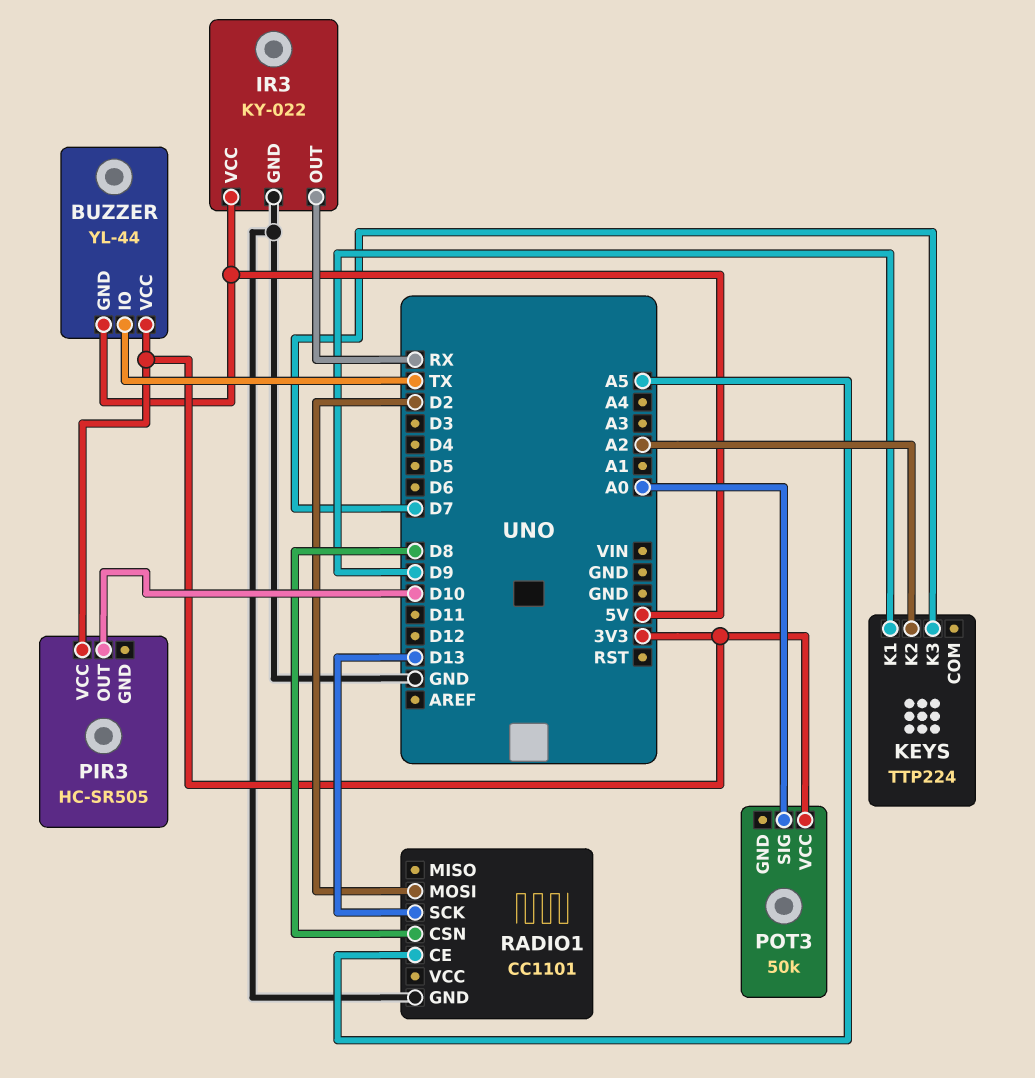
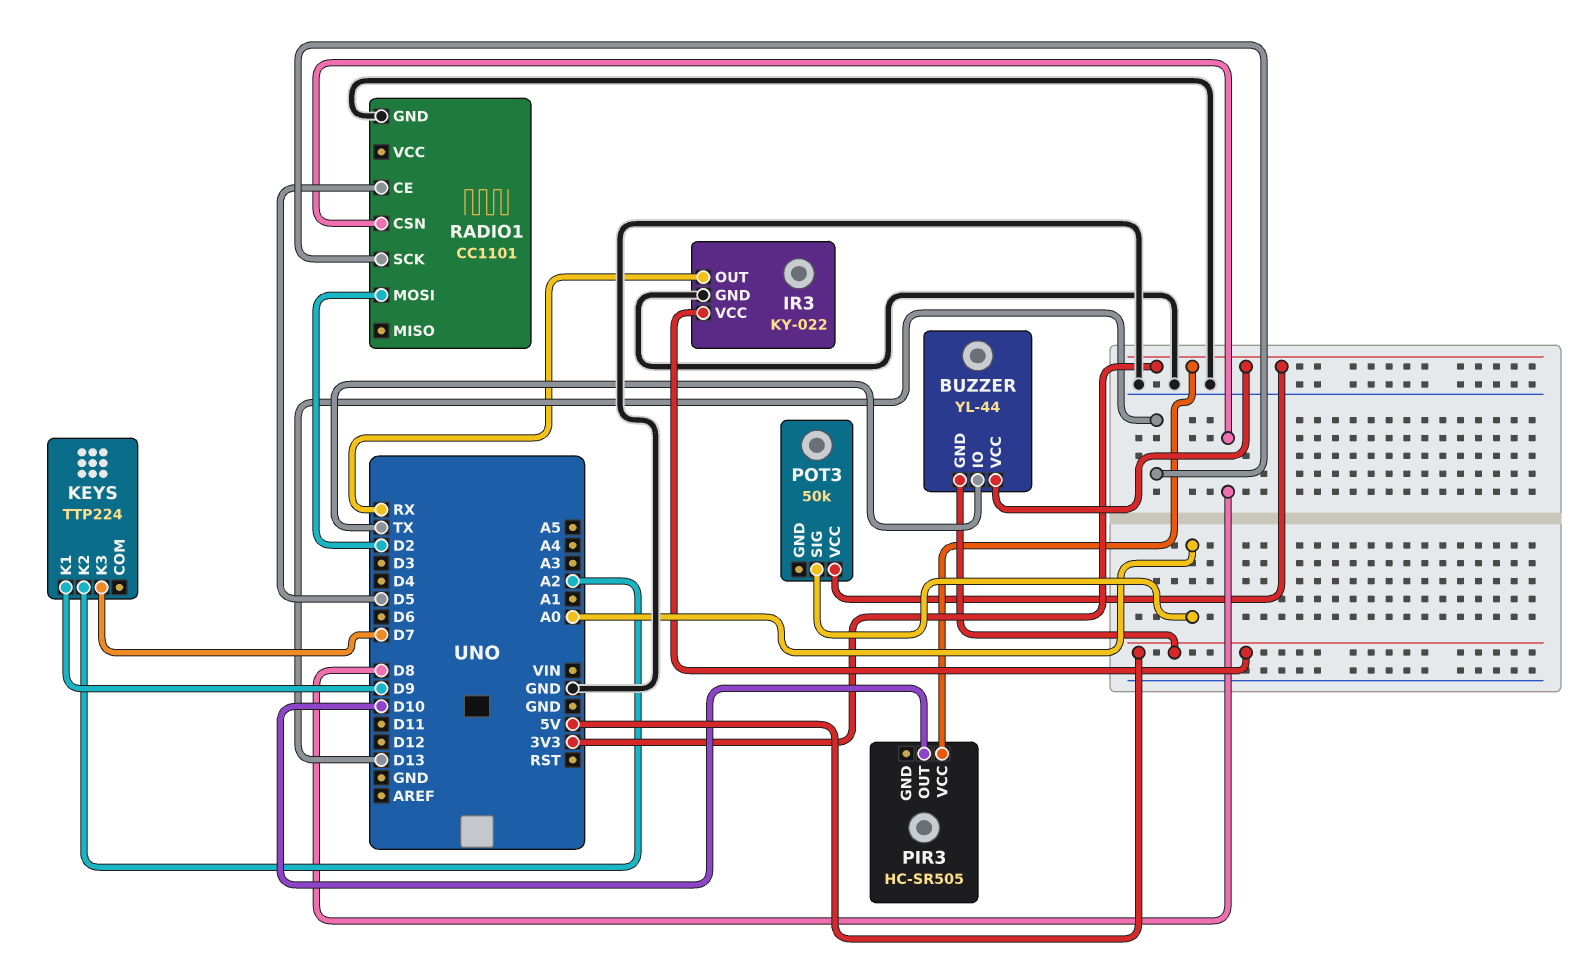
RADIO1 pin CE: A5 -> D5

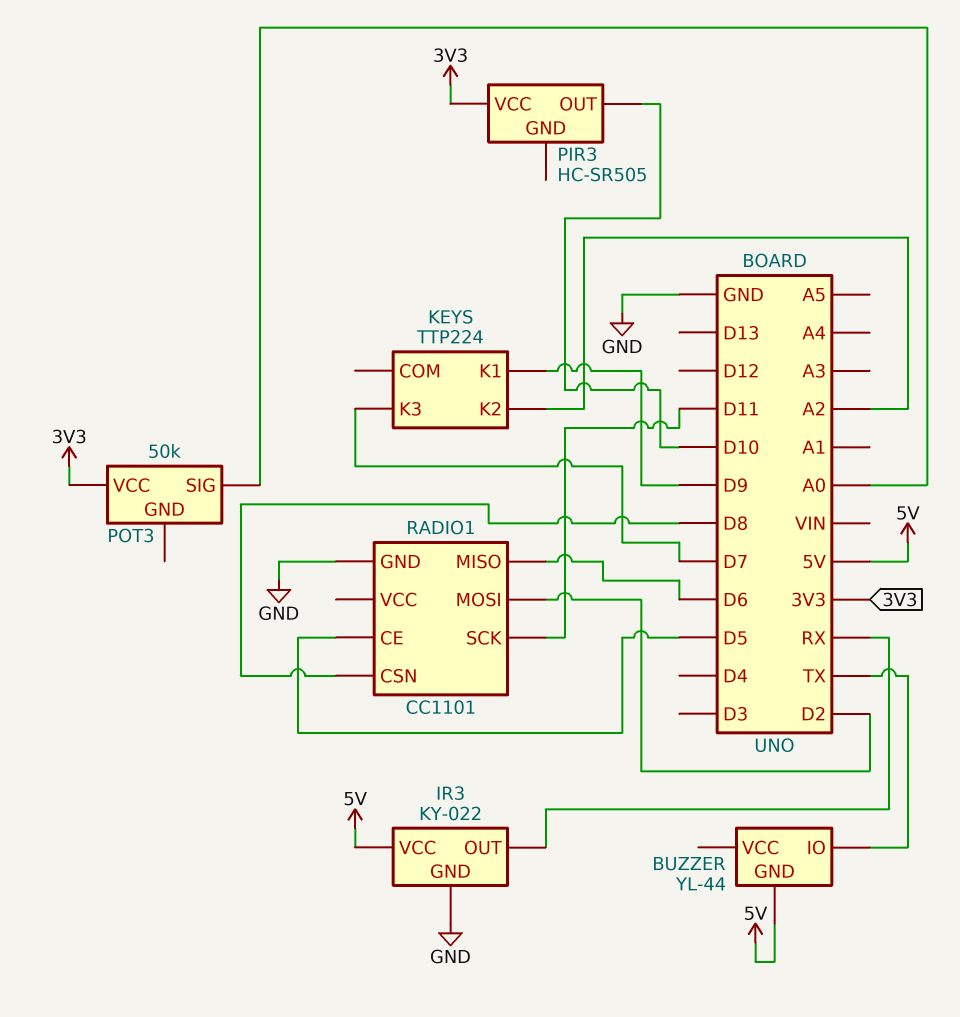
BUZZER pin VCC: 3V3 -> none
RADIO1 pin MISO: none -> D6
RADIO1 pin SCK: D13 -> D11

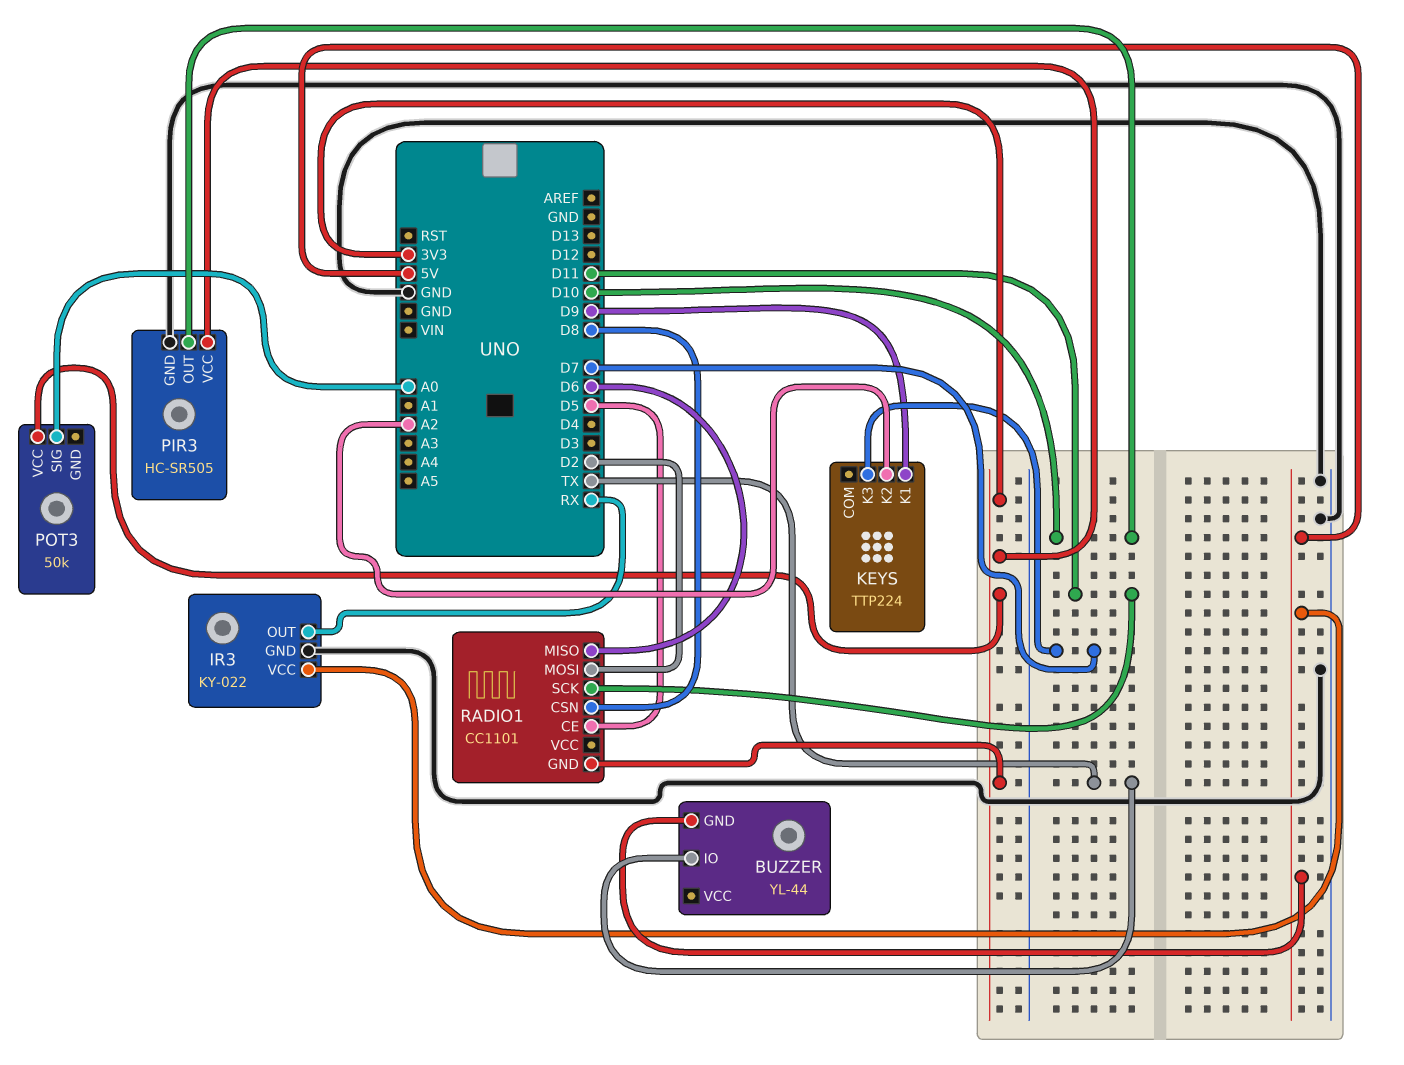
PIR3 pin GND: none -> GND
RADIO1 pin GND: GND -> 3V3

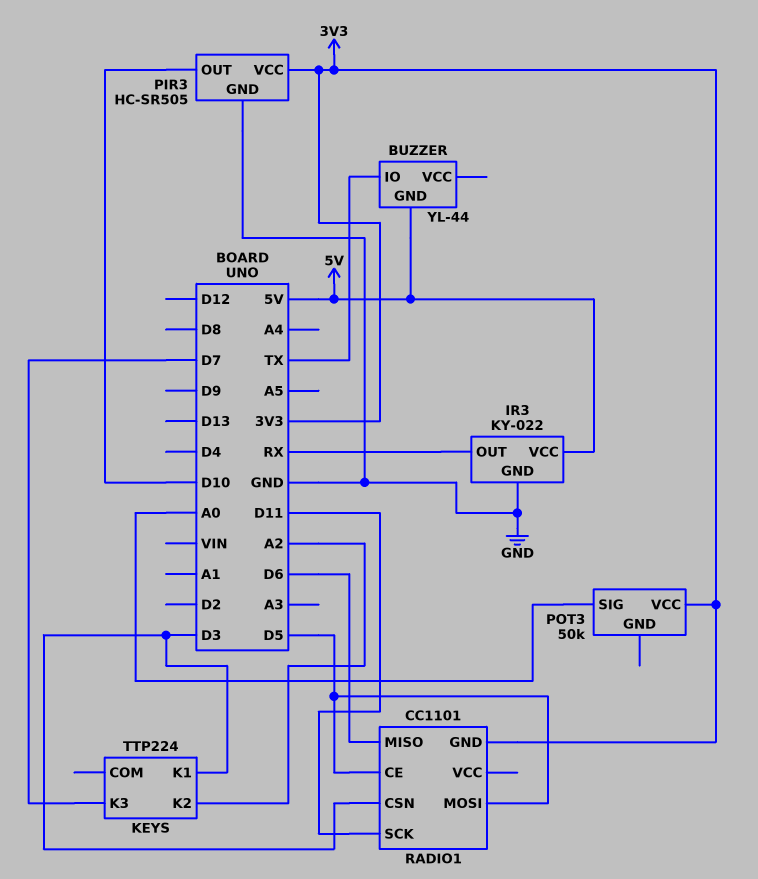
KEYS pin K1: D9 -> D3
RADIO1 pin CSN: D8 -> D3
RADIO1 pin MOSI: D2 -> D5

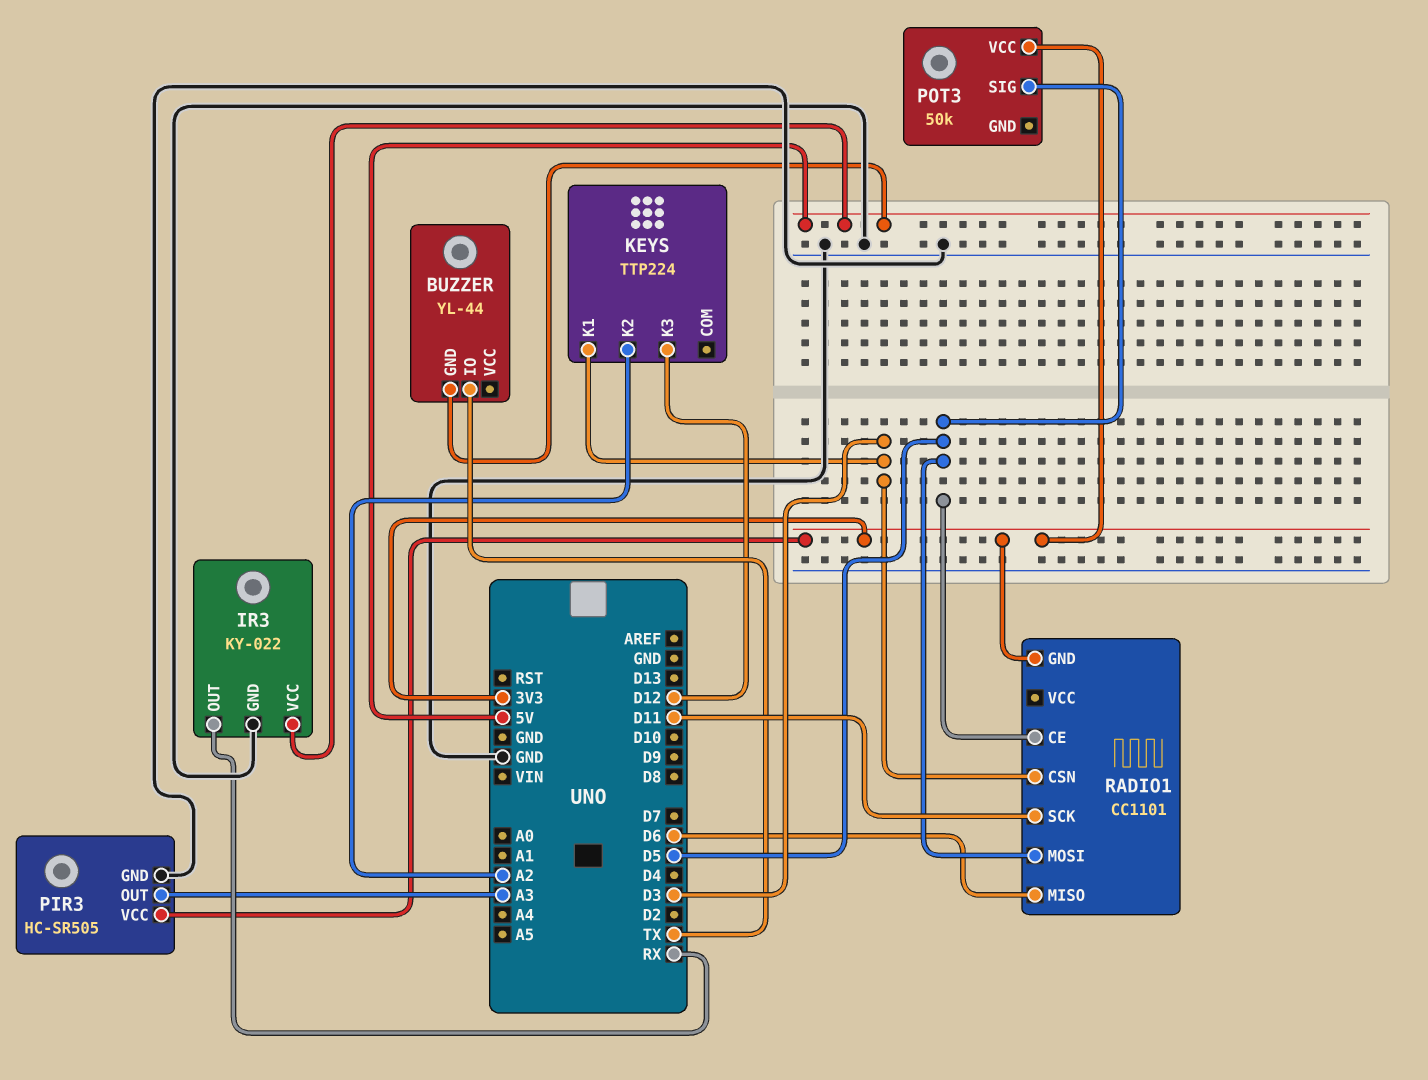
KEYS pin K3: D7 -> D12
PIR3 pin OUT: D10 -> A3
POT3 pin SIG: A0 -> D5

